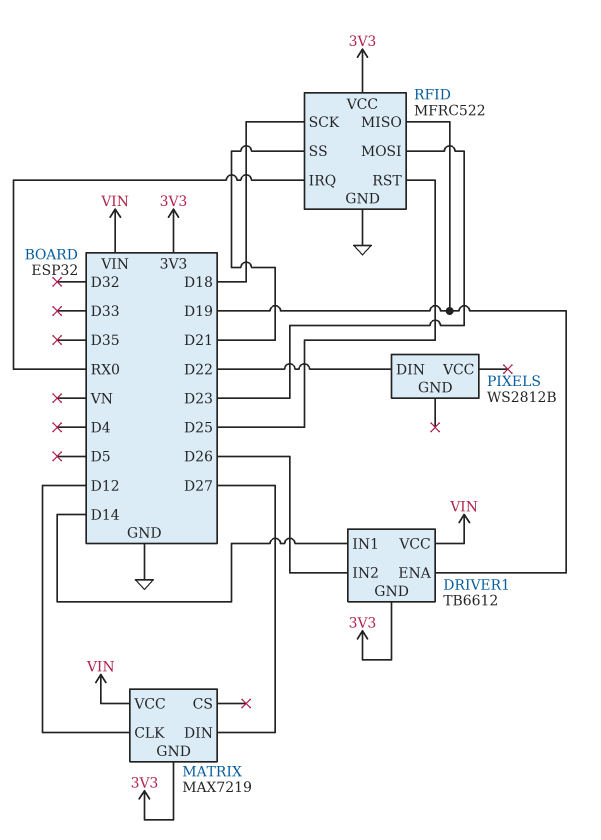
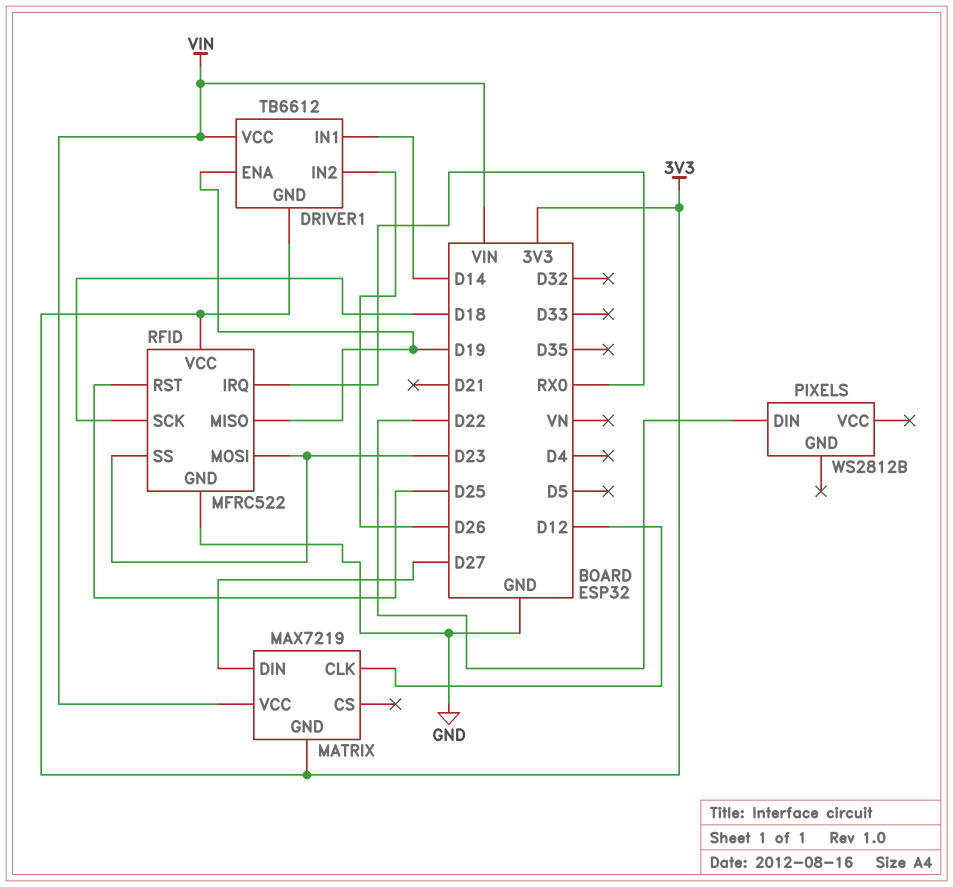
RFID pin SS: D21 -> D23

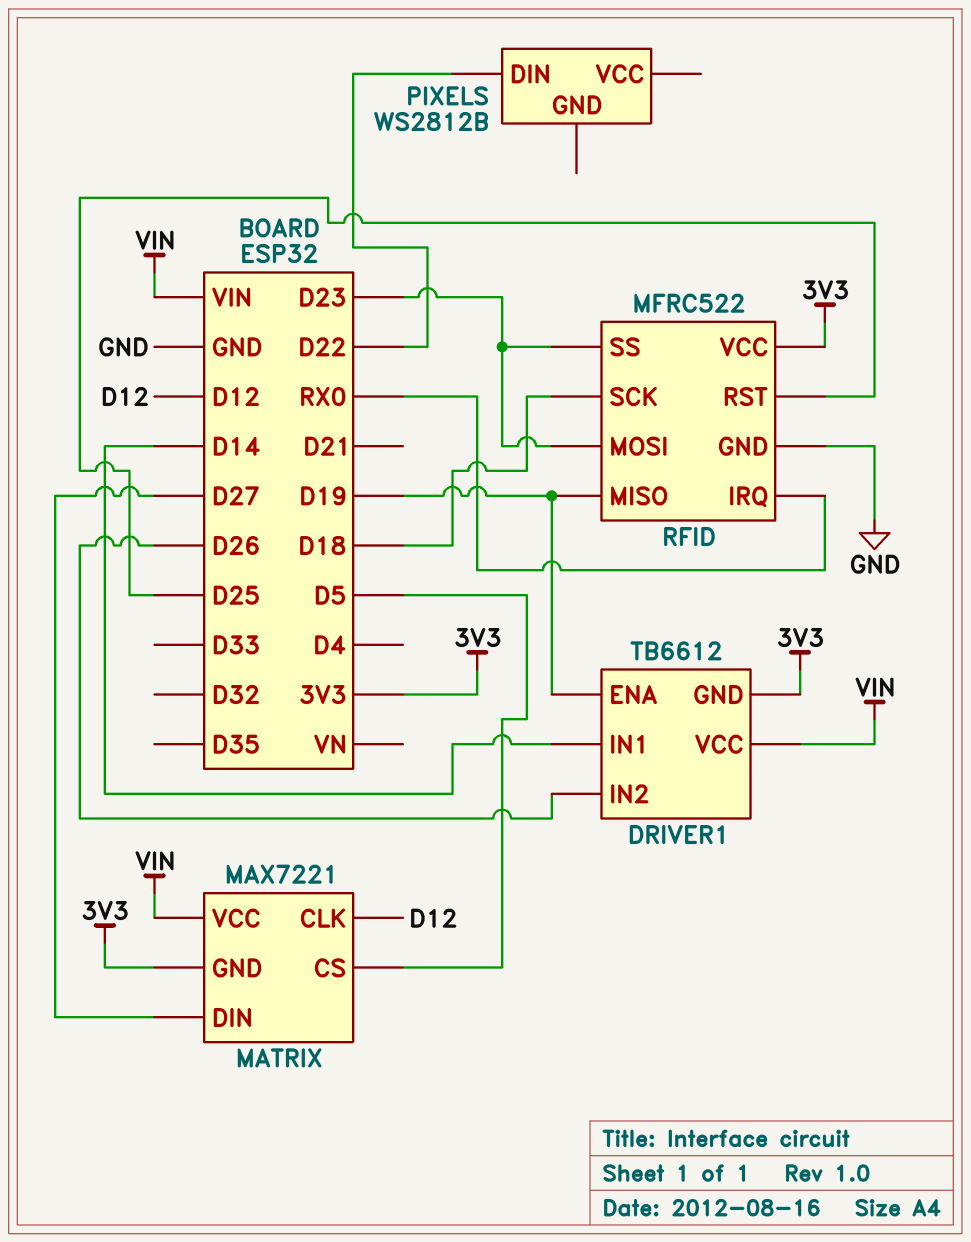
MATRIX: MAX7219 -> MAX7221
MATRIX pin CS: none -> D5

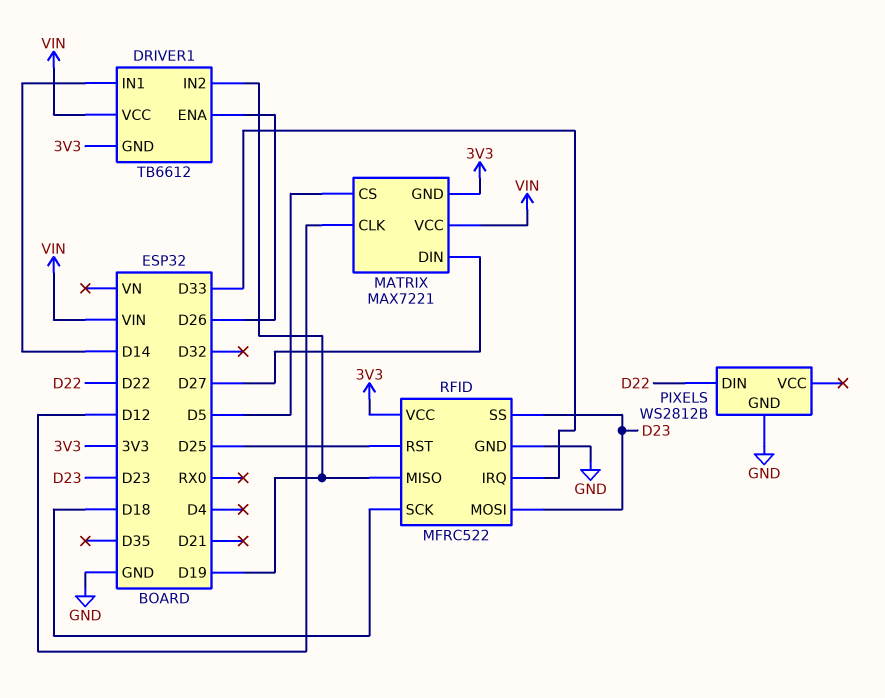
DRIVER1 pin ENA: D19 -> D26
DRIVER1 pin IN2: D26 -> D19
PIXELS pin GND: none -> GND
RFID pin IRQ: RX0 -> D33

